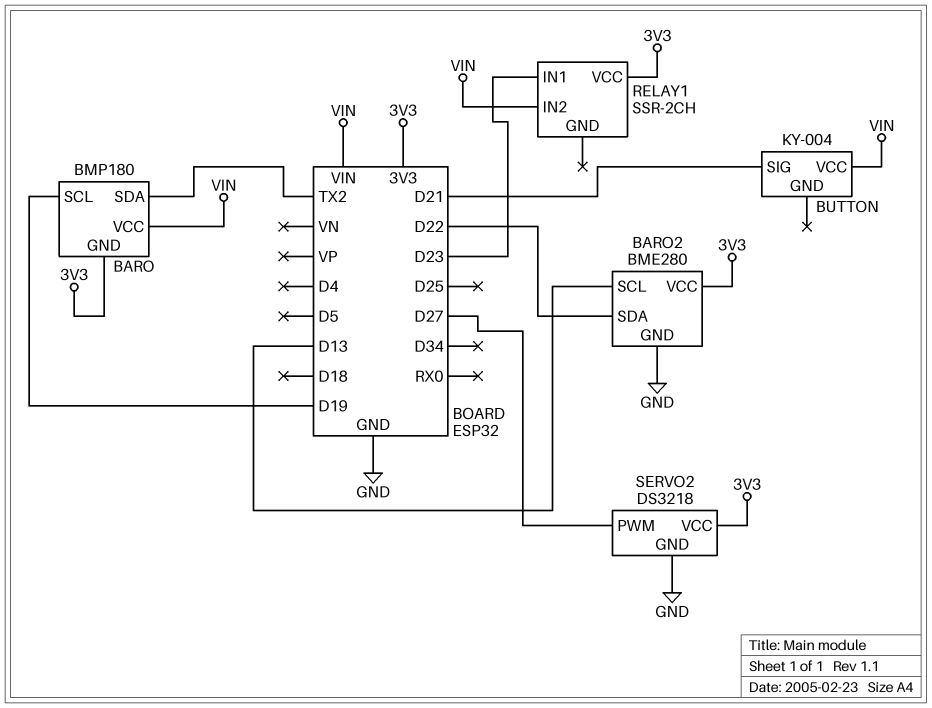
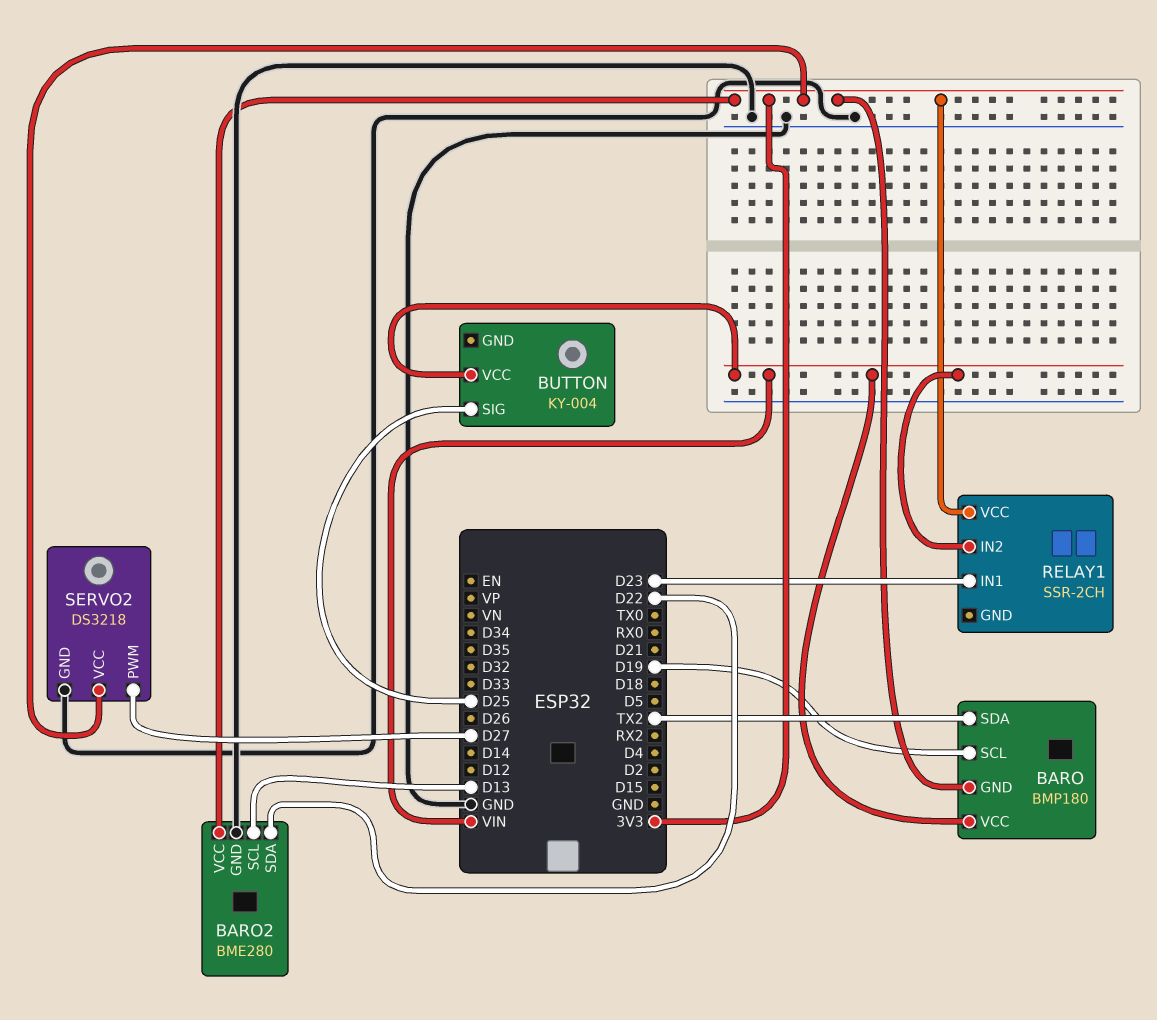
BUTTON pin SIG: D21 -> D25

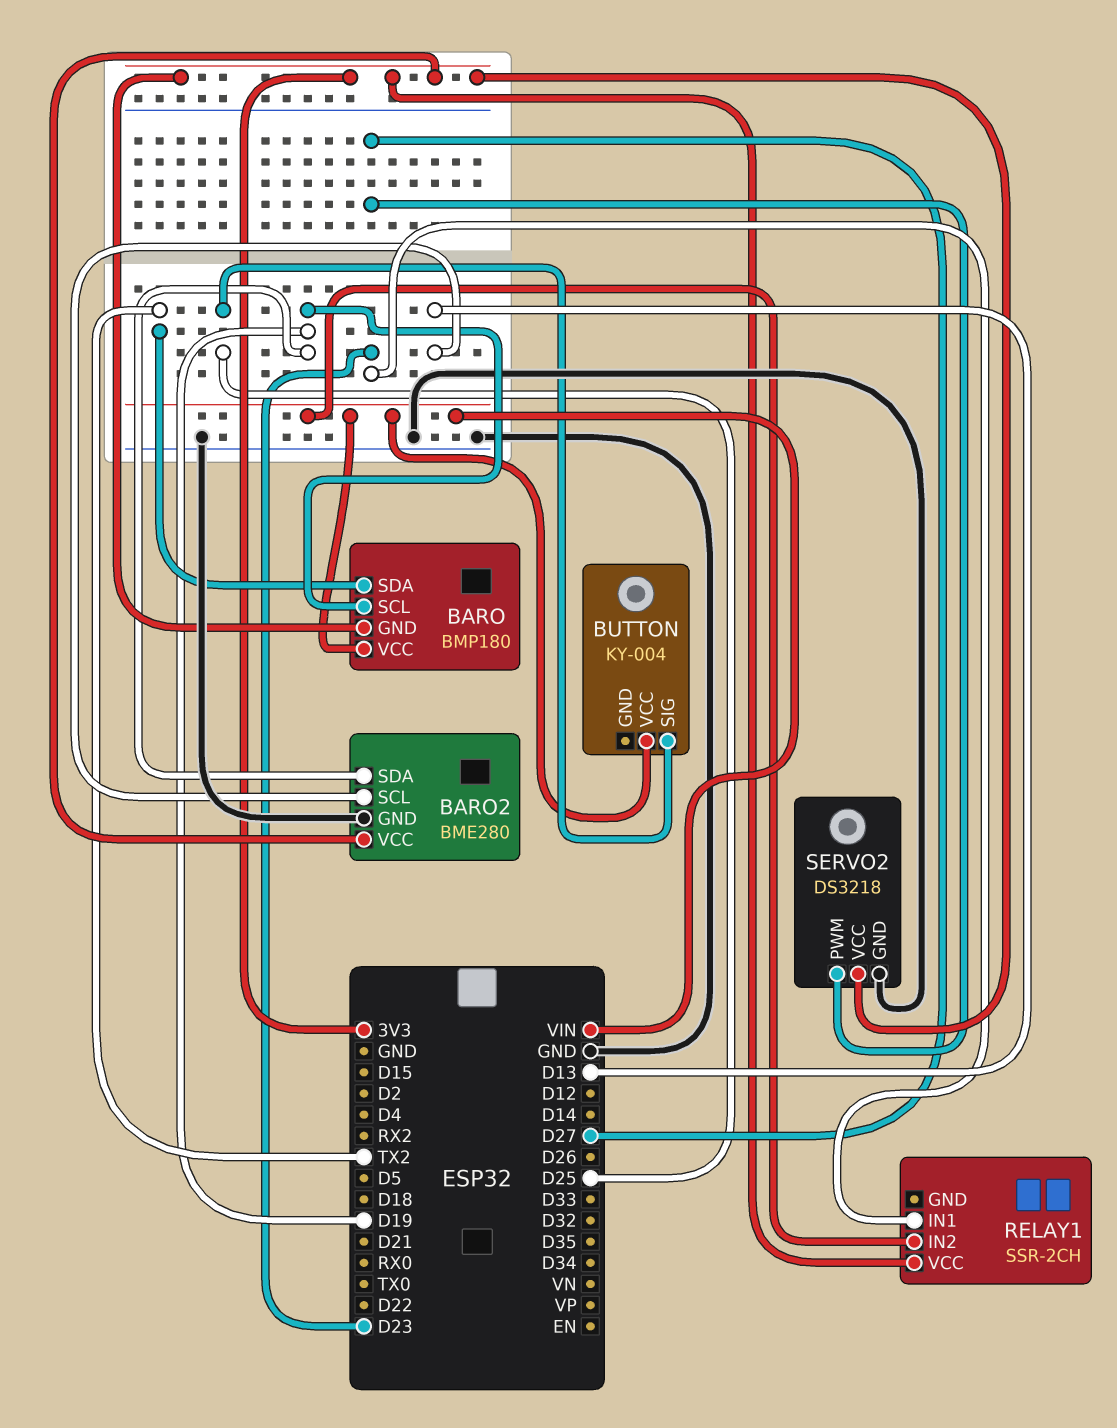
BARO2 pin SDA: D22 -> D19

